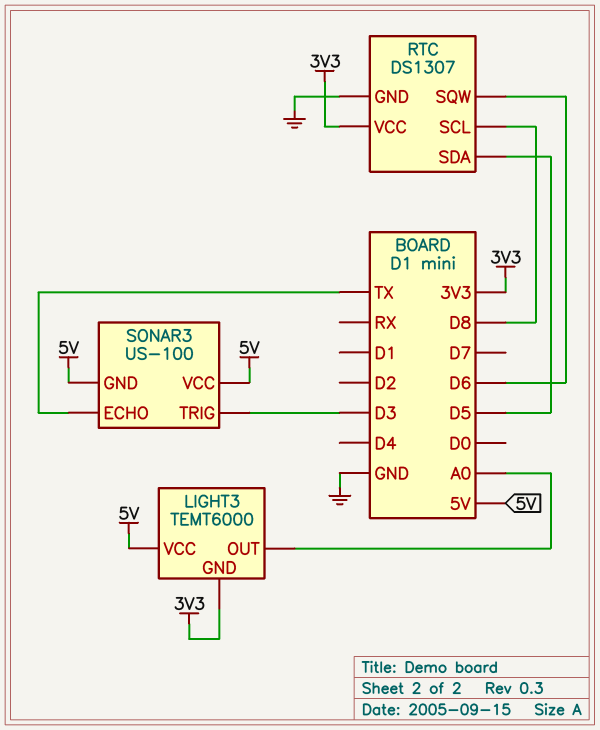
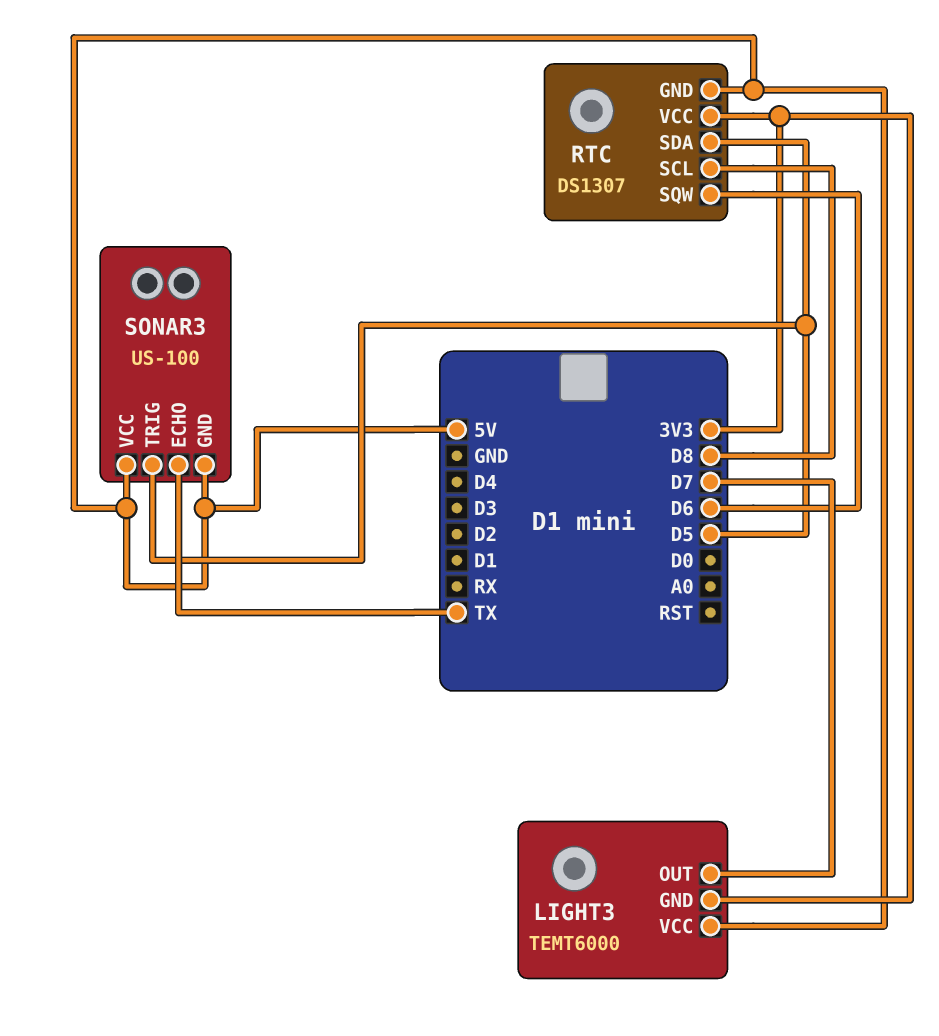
LIGHT3 pin OUT: A0 -> D7
RTC pin GND: GND -> 5V
SONAR3 pin TRIG: D3 -> D5

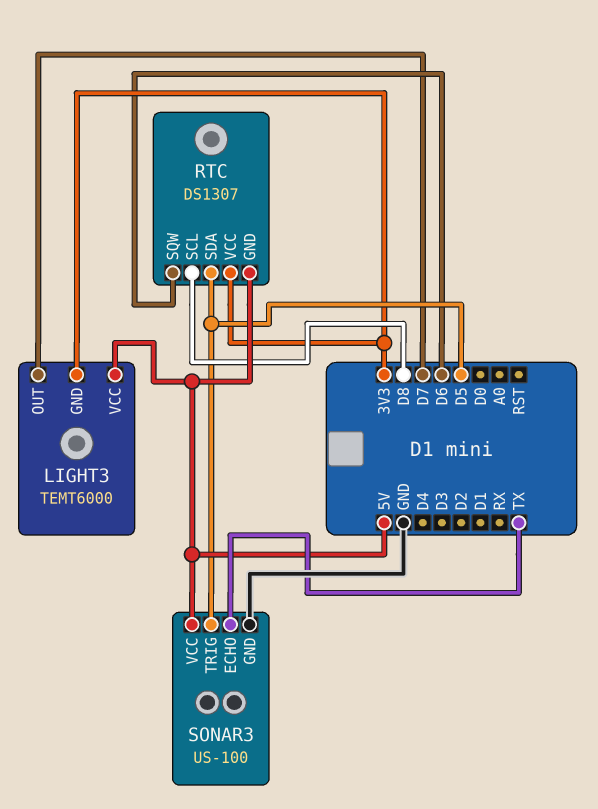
SONAR3 pin GND: 5V -> GND

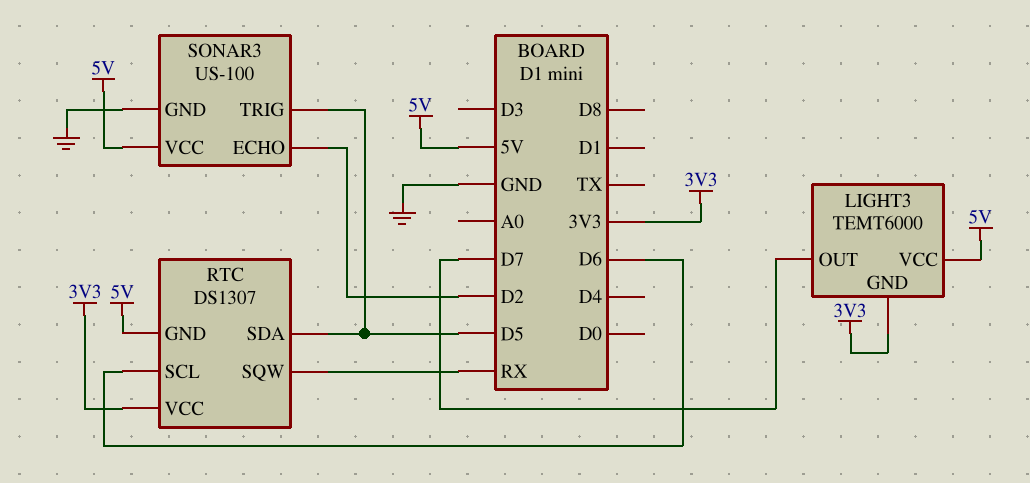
RTC pin SCL: D8 -> D6
RTC pin SQW: D6 -> RX
SONAR3 pin ECHO: TX -> D2

